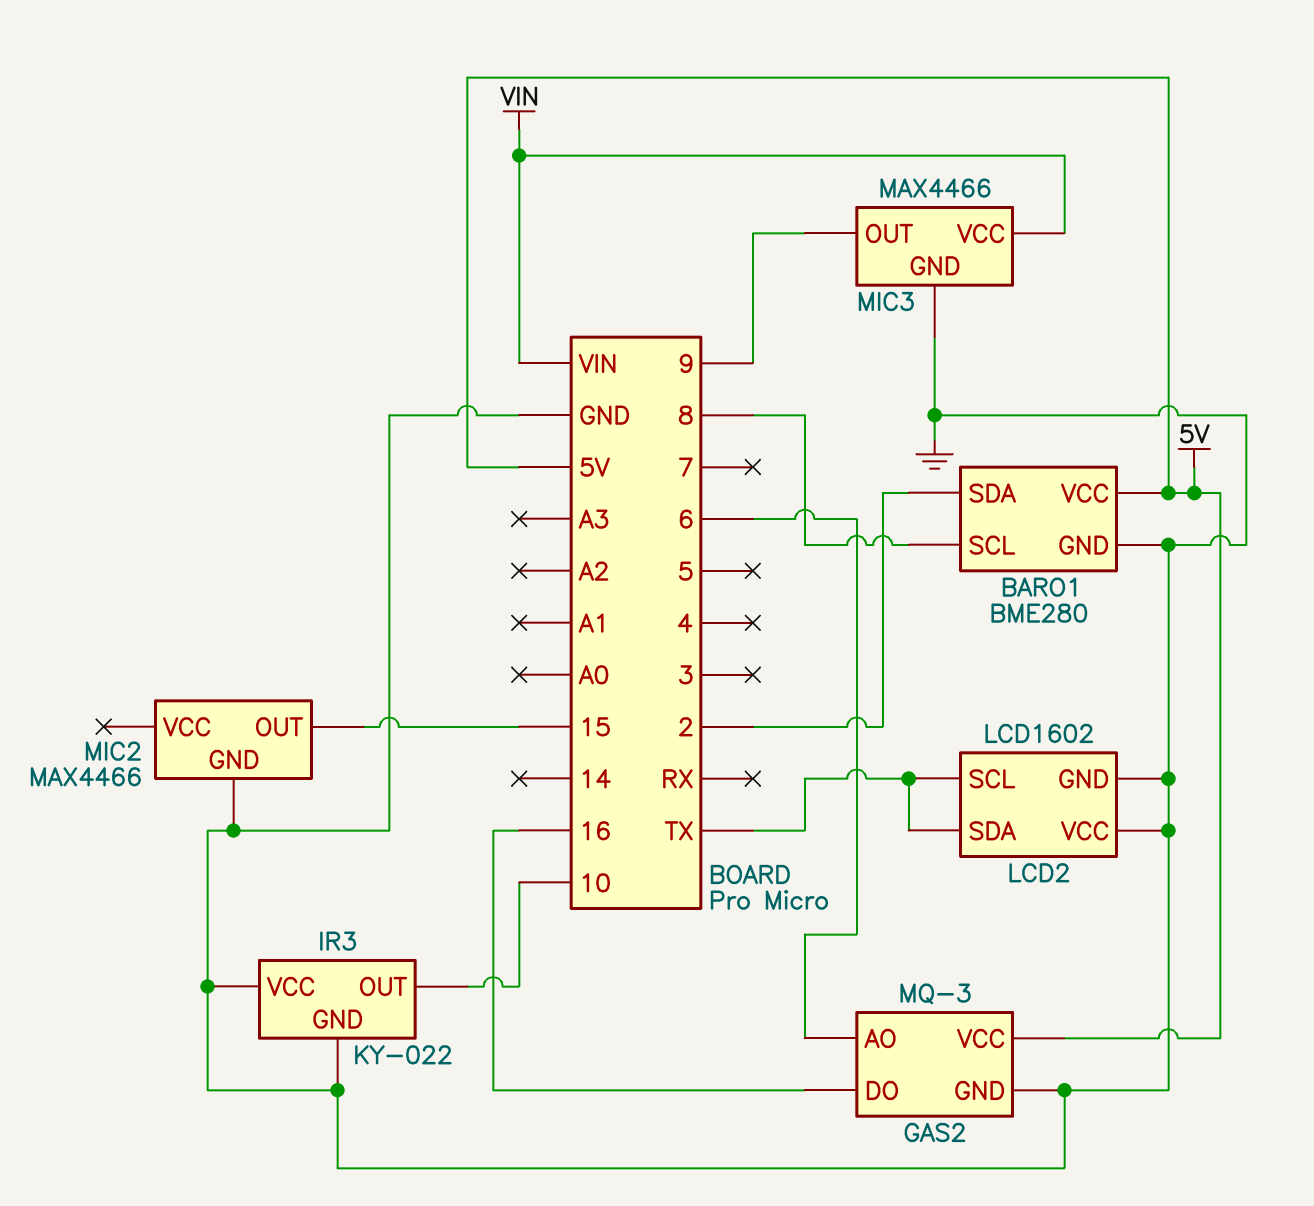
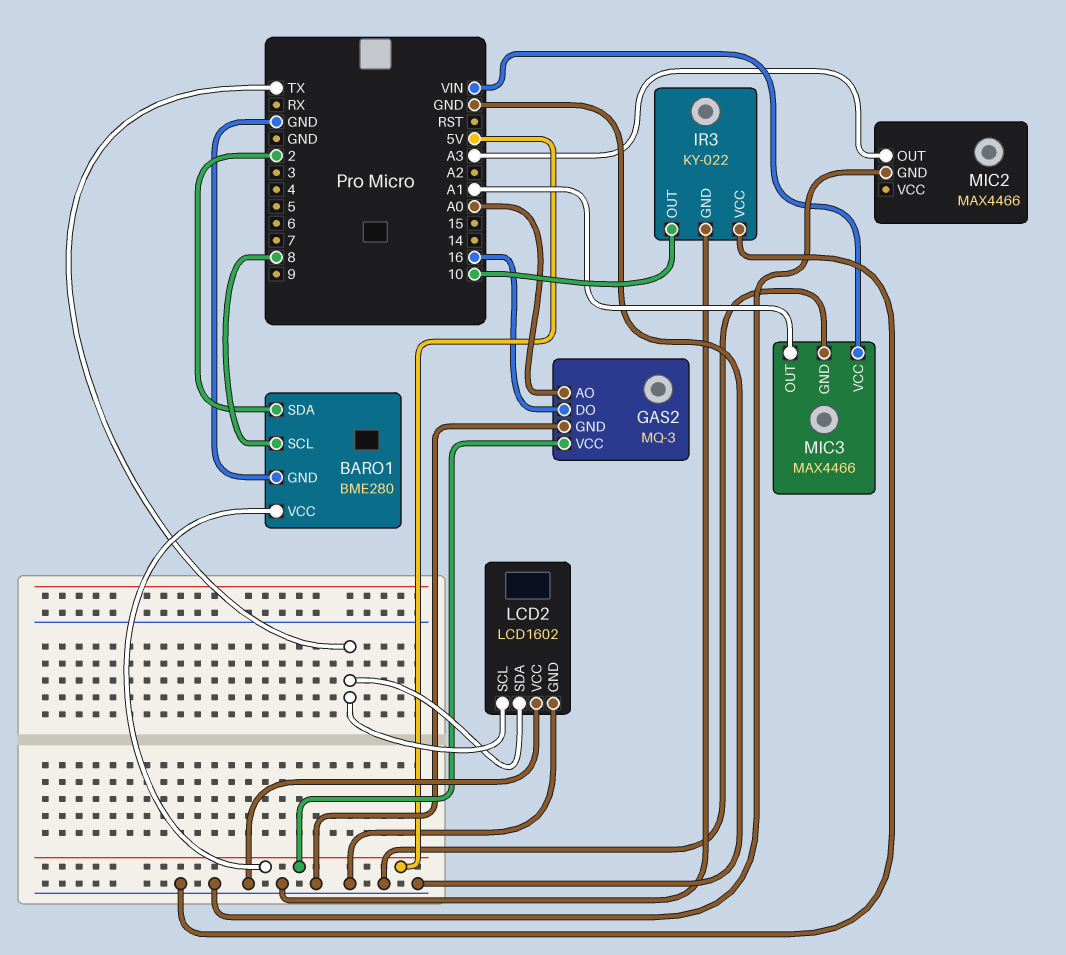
GAS2 pin AO: 6 -> A0
MIC2 pin OUT: 15 -> A3
MIC3 pin OUT: 9 -> A1

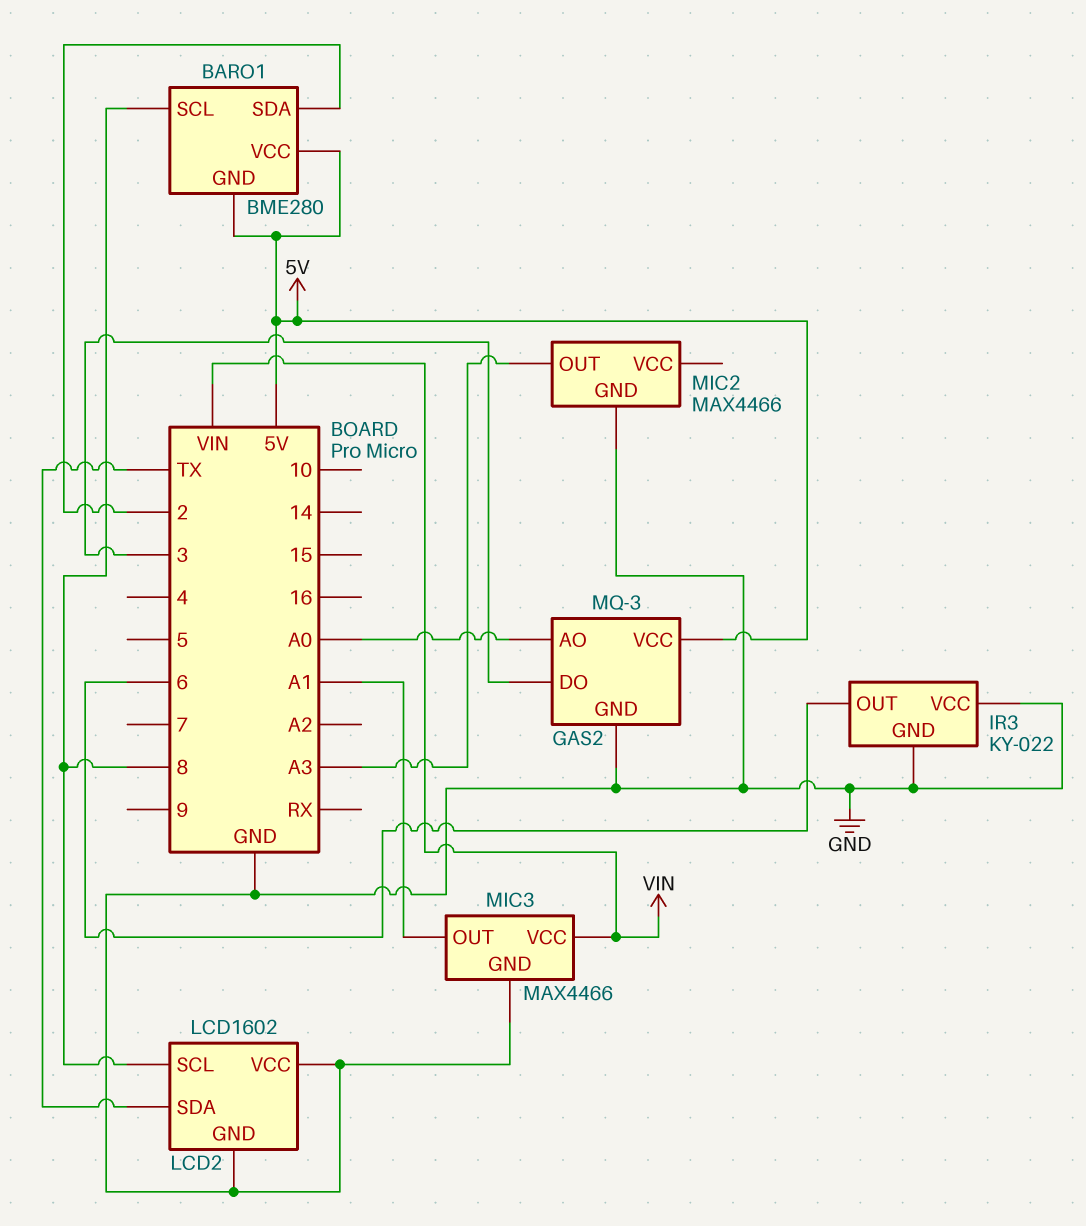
BARO1 pin GND: GND -> 5V
GAS2 pin DO: 16 -> 3
IR3 pin OUT: 10 -> 6
LCD2 pin SCL: TX -> 8

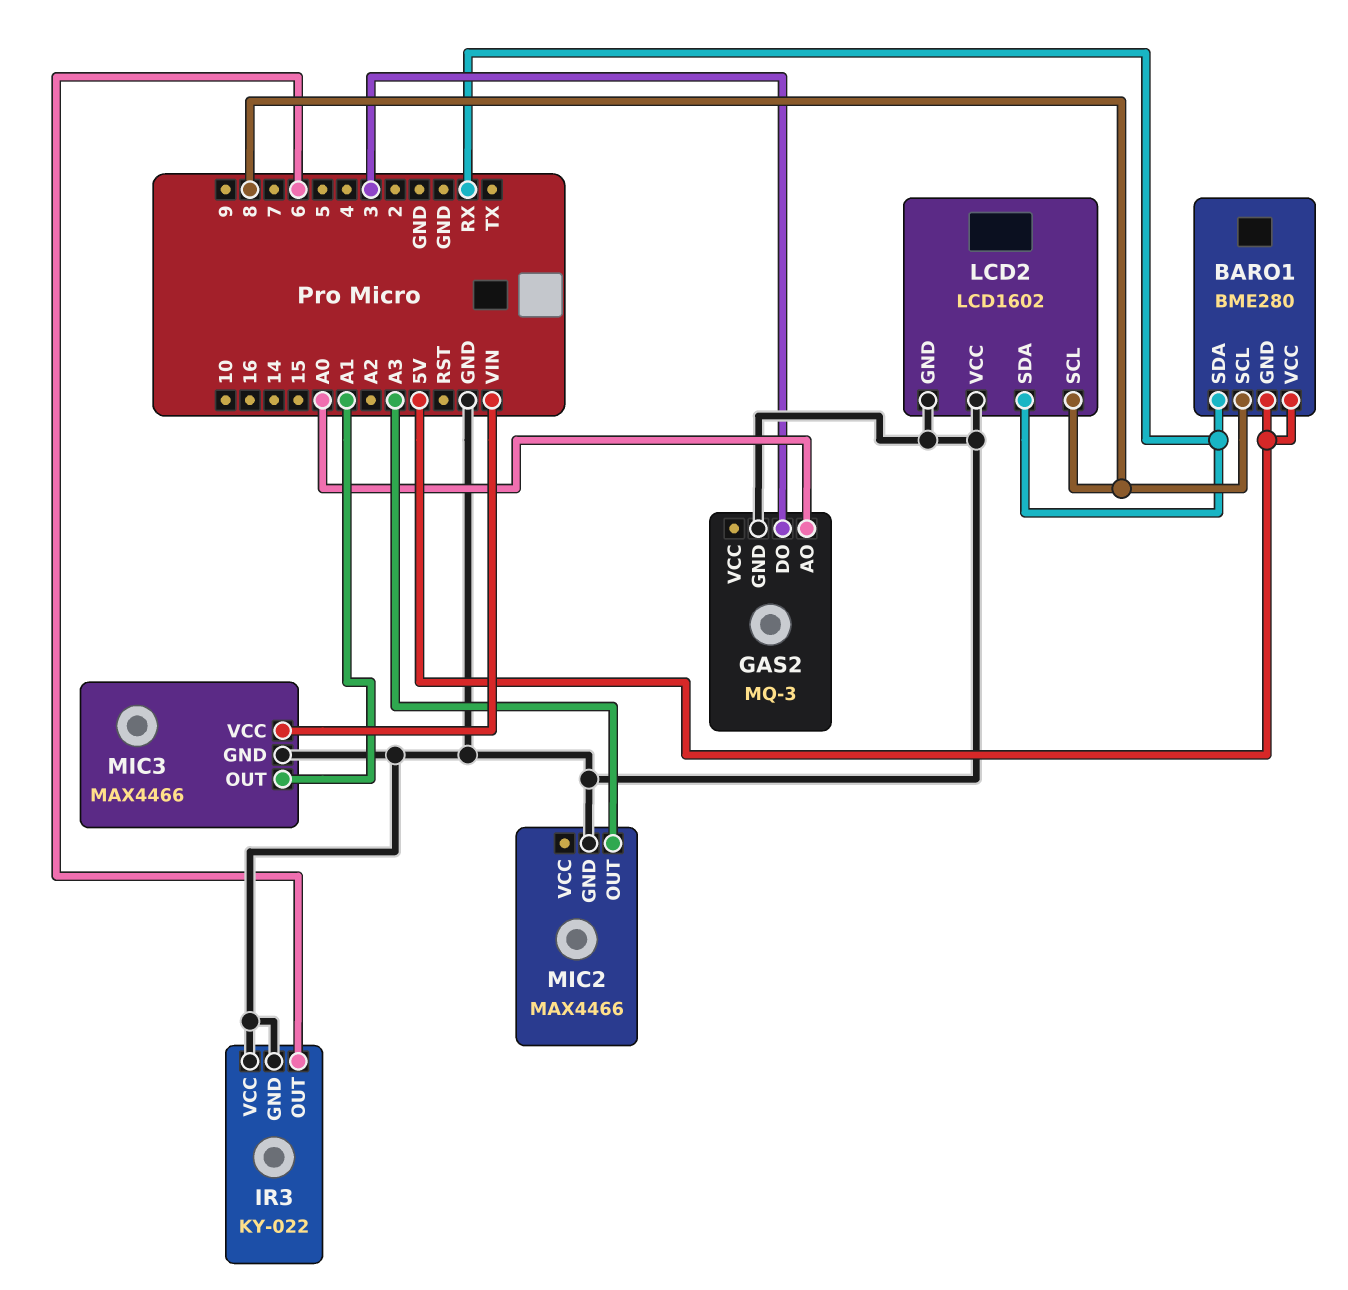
BARO1 pin SDA: 2 -> RX
GAS2 pin VCC: 5V -> none
LCD2 pin SDA: TX -> RX

